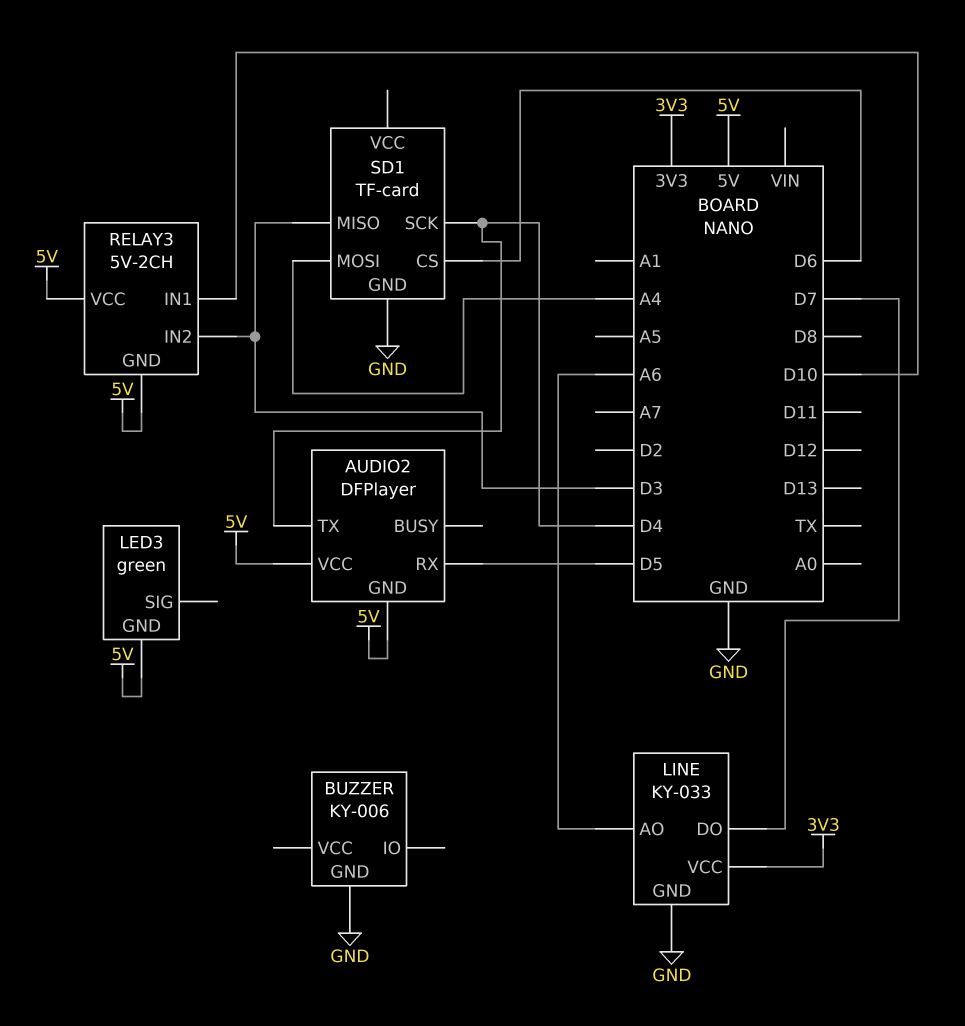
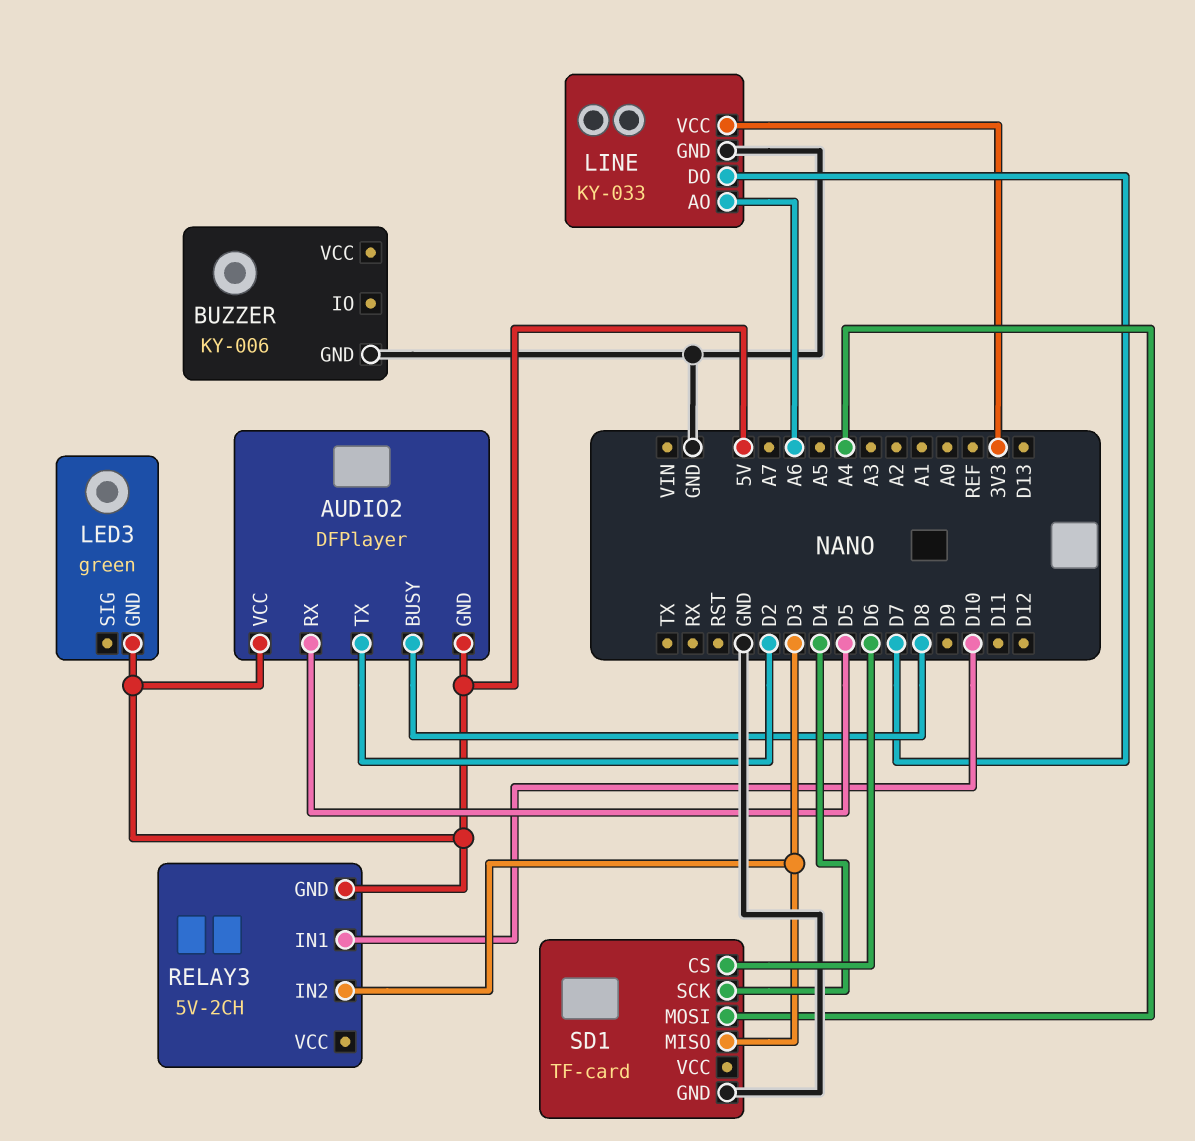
AUDIO2 pin BUSY: none -> D8
AUDIO2 pin TX: D4 -> D2
RELAY3 pin VCC: 5V -> none

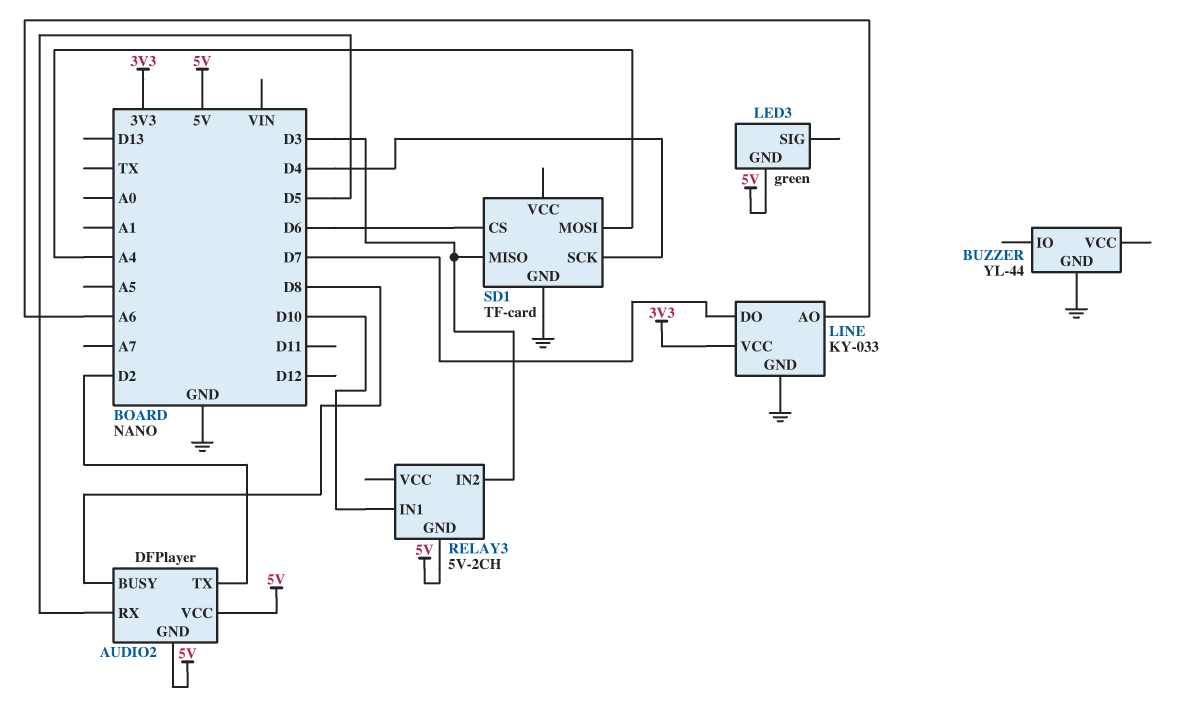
BUZZER: KY-006 -> YL-44

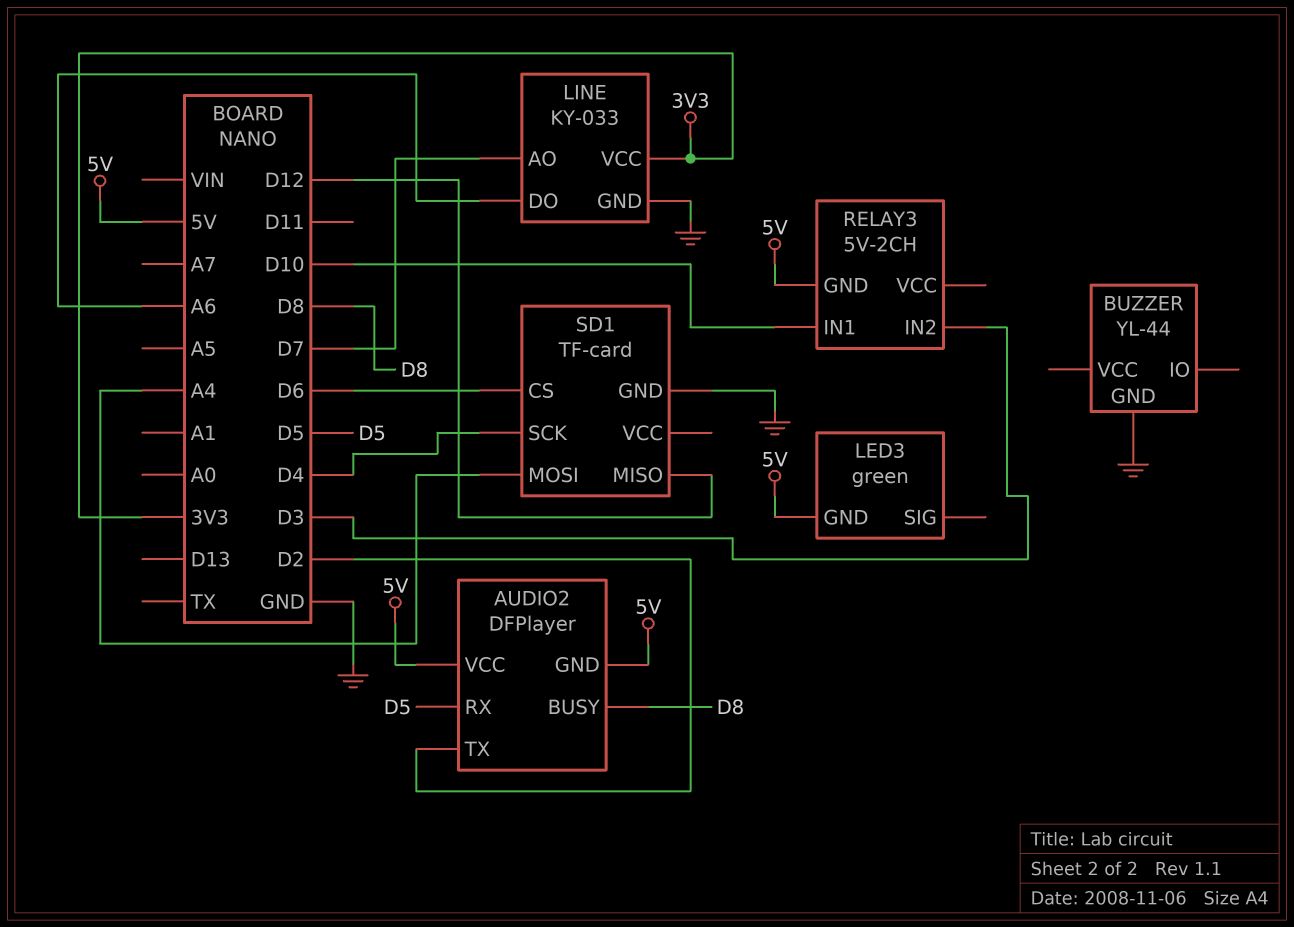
LINE pin AO: A6 -> D7
LINE pin DO: D7 -> A6
SD1 pin MISO: D3 -> D12

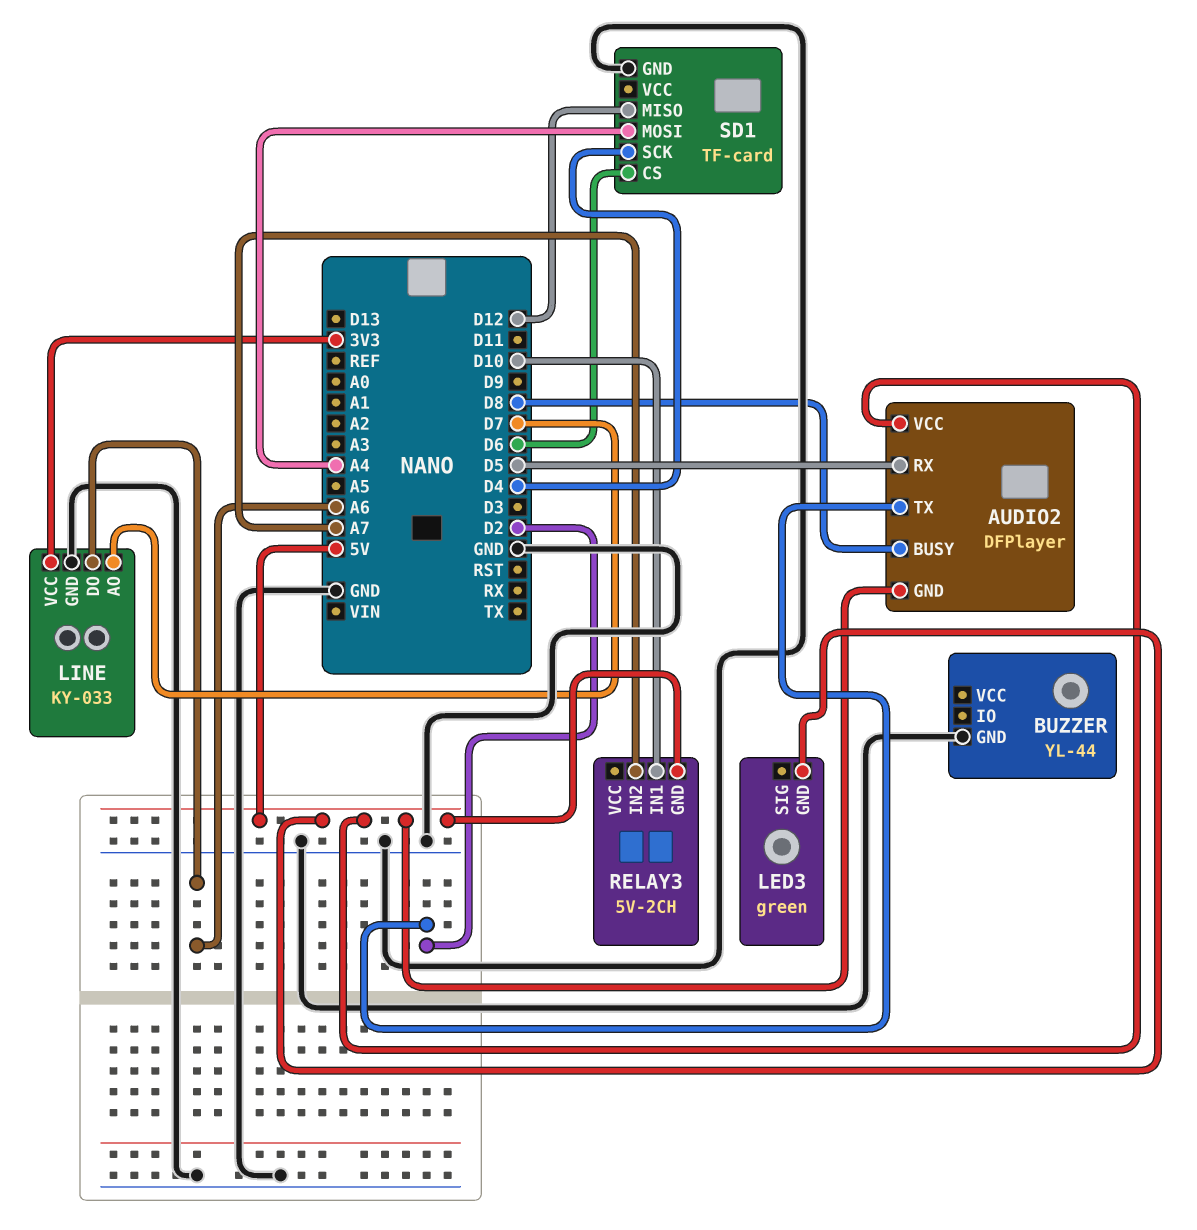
RELAY3 pin IN2: D3 -> A7

